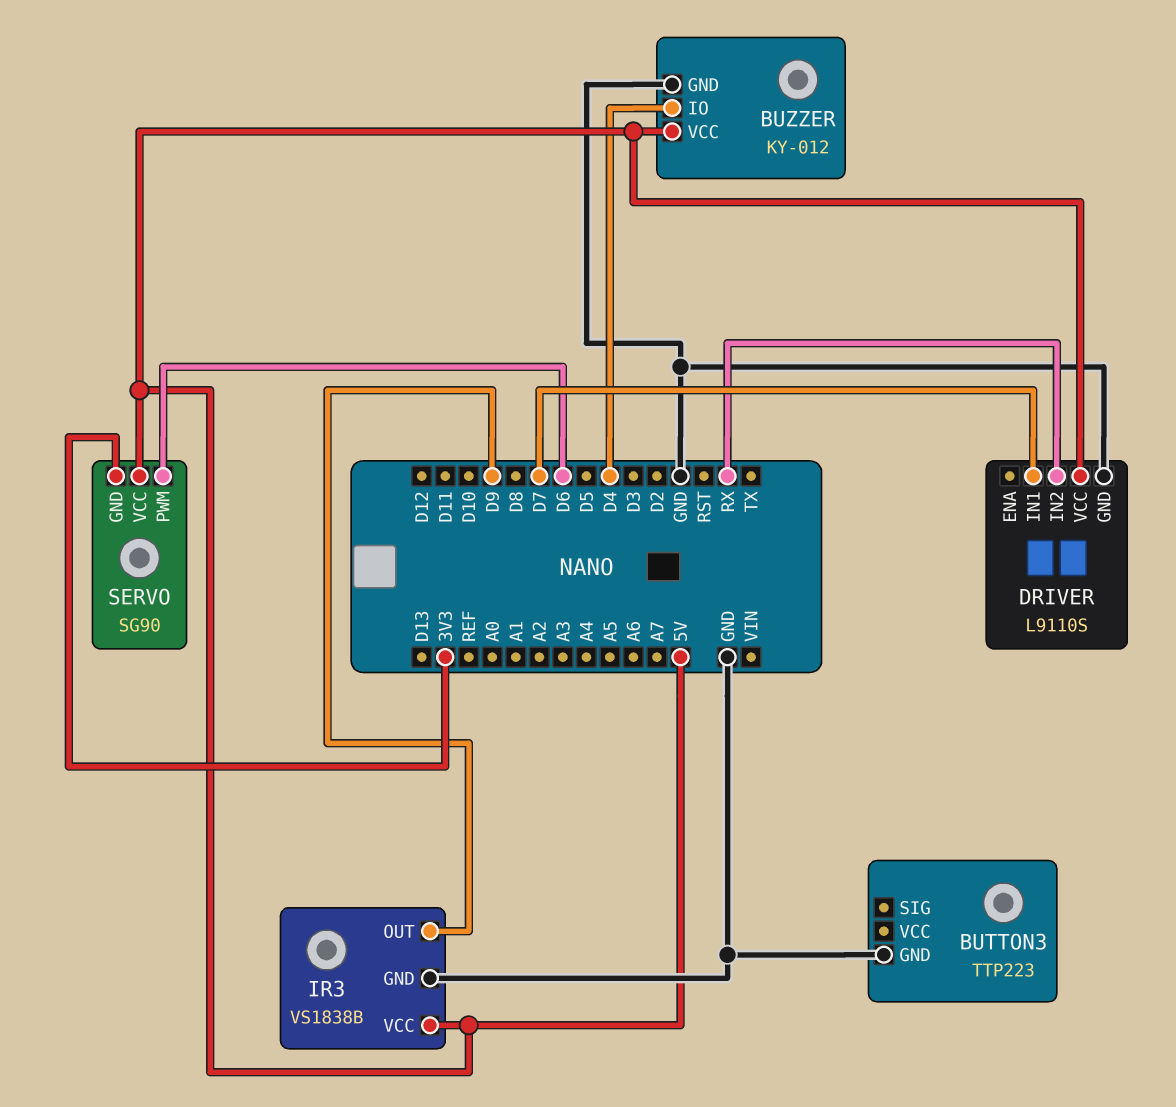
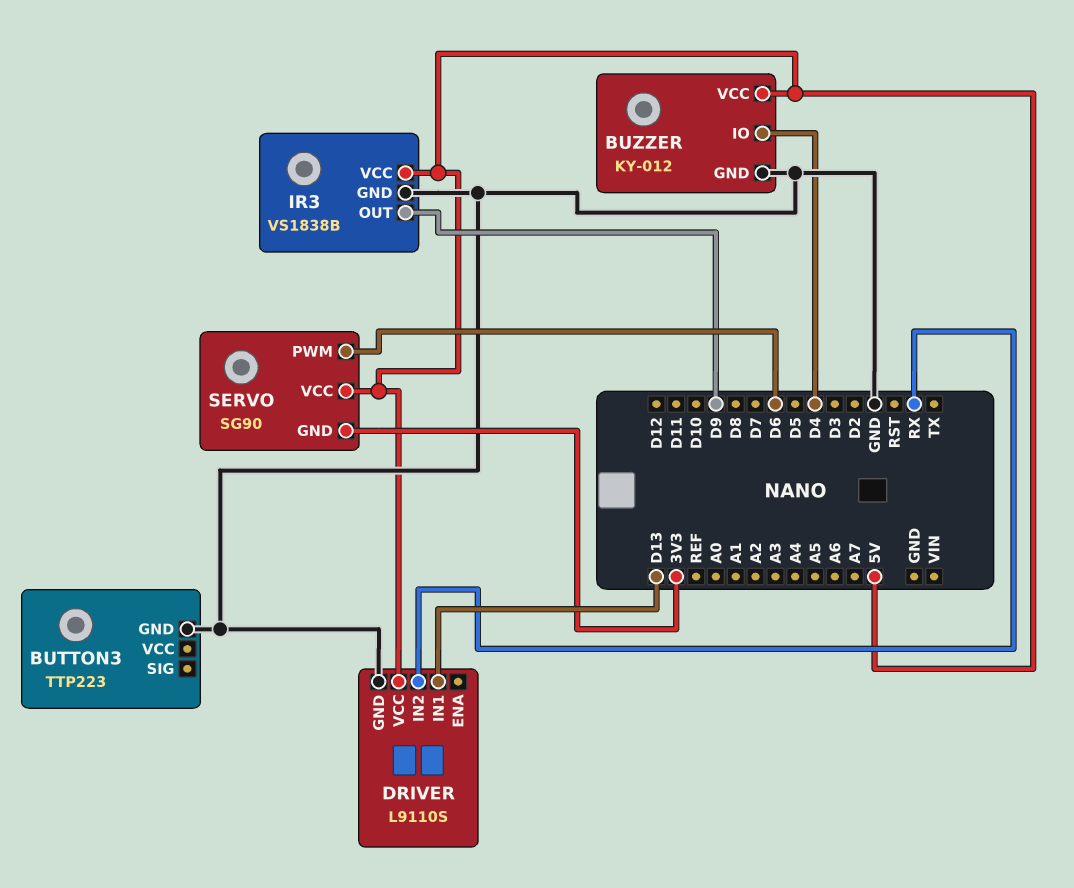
DRIVER pin IN1: D7 -> D13

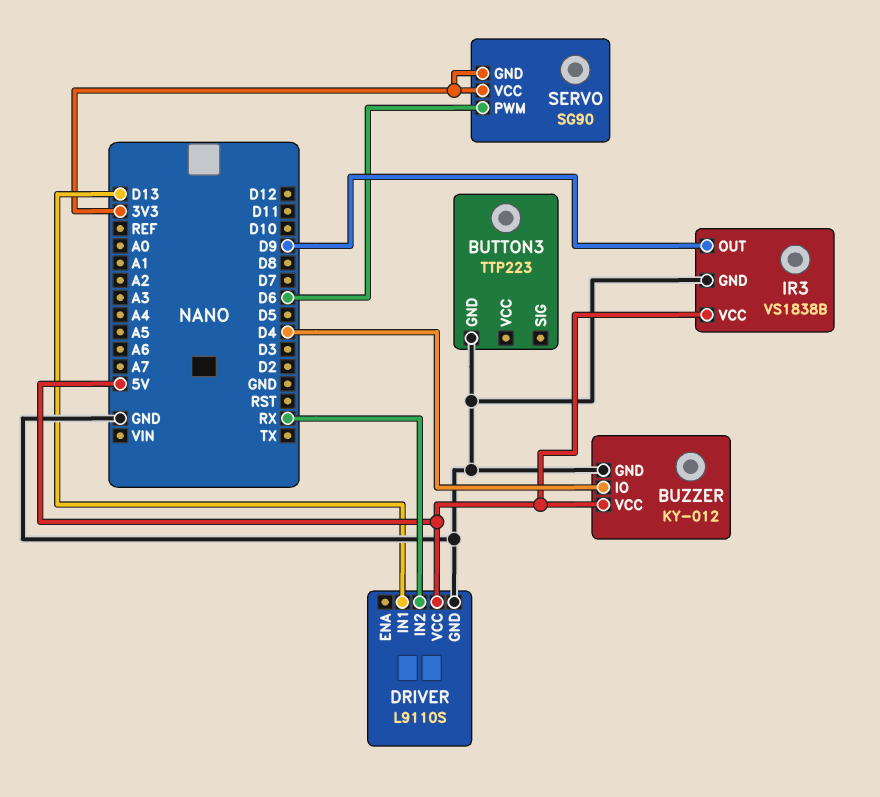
SERVO pin VCC: 5V -> 3V3

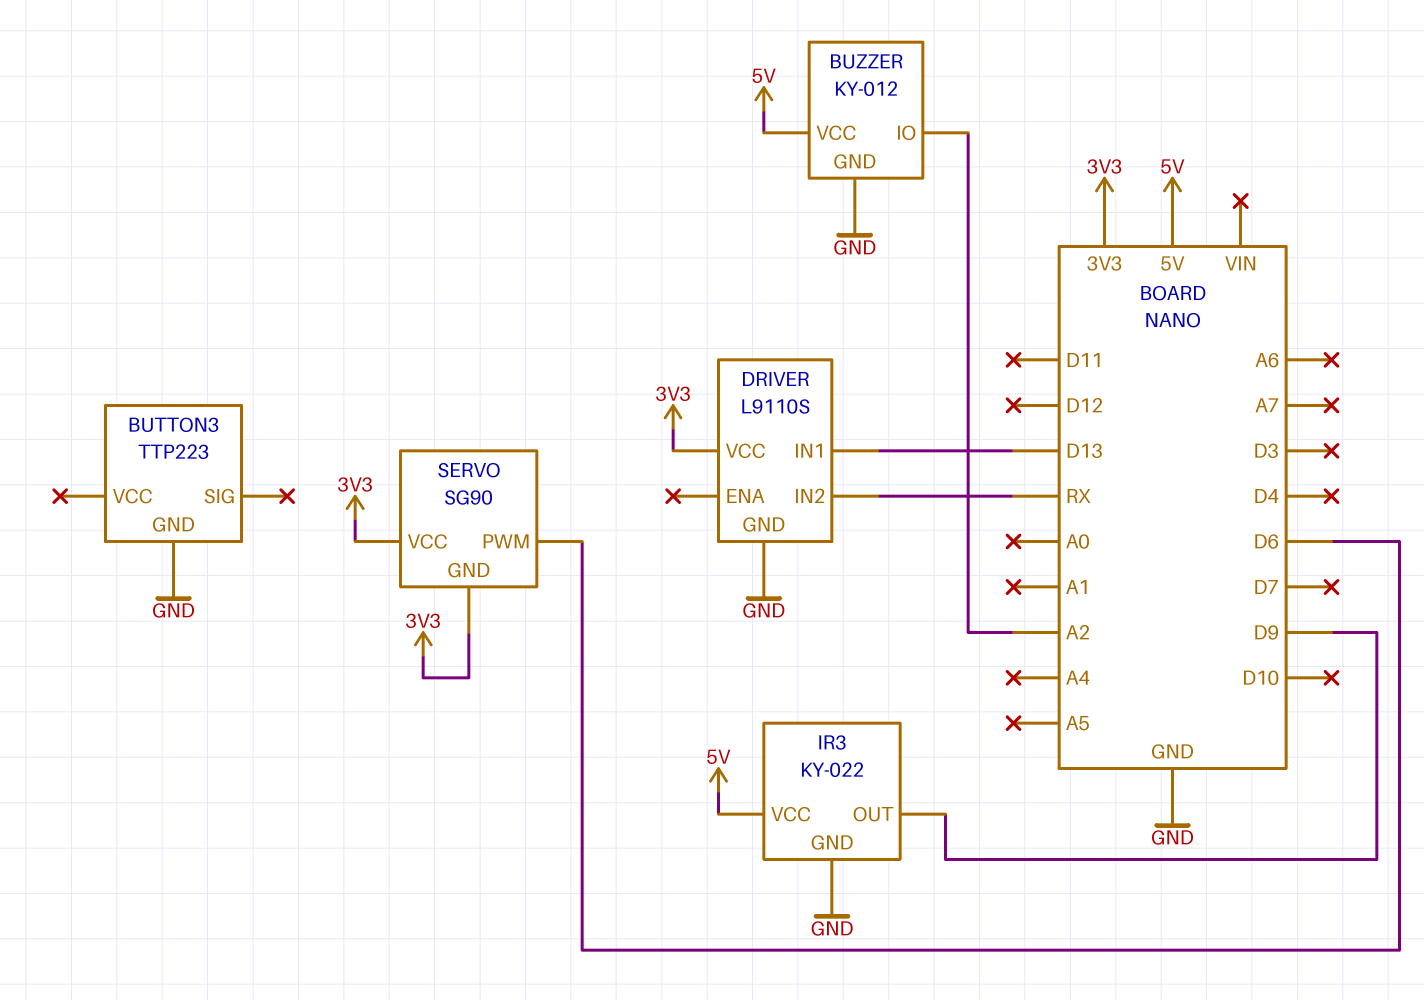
BUZZER pin IO: D4 -> A2
DRIVER pin VCC: 5V -> 3V3
IR3: VS1838B -> KY-022

